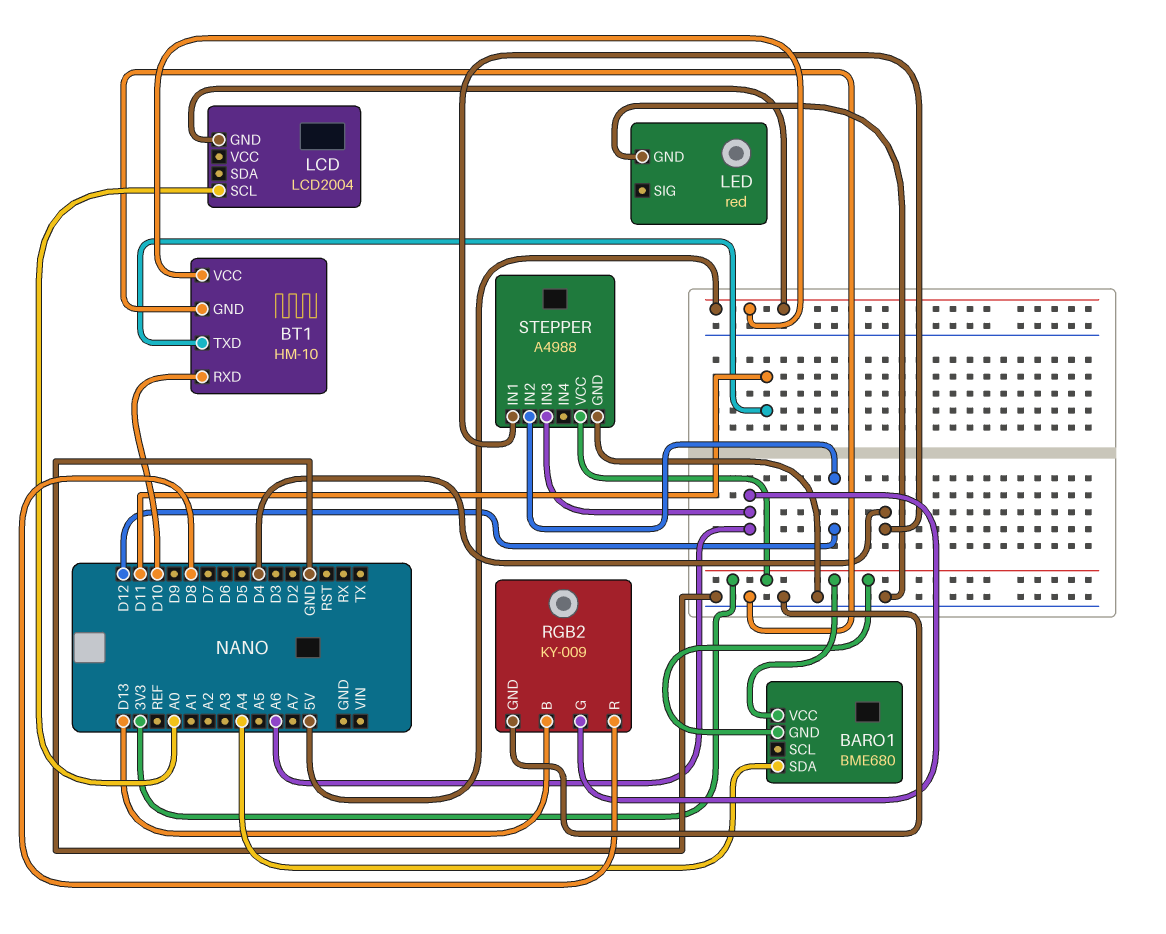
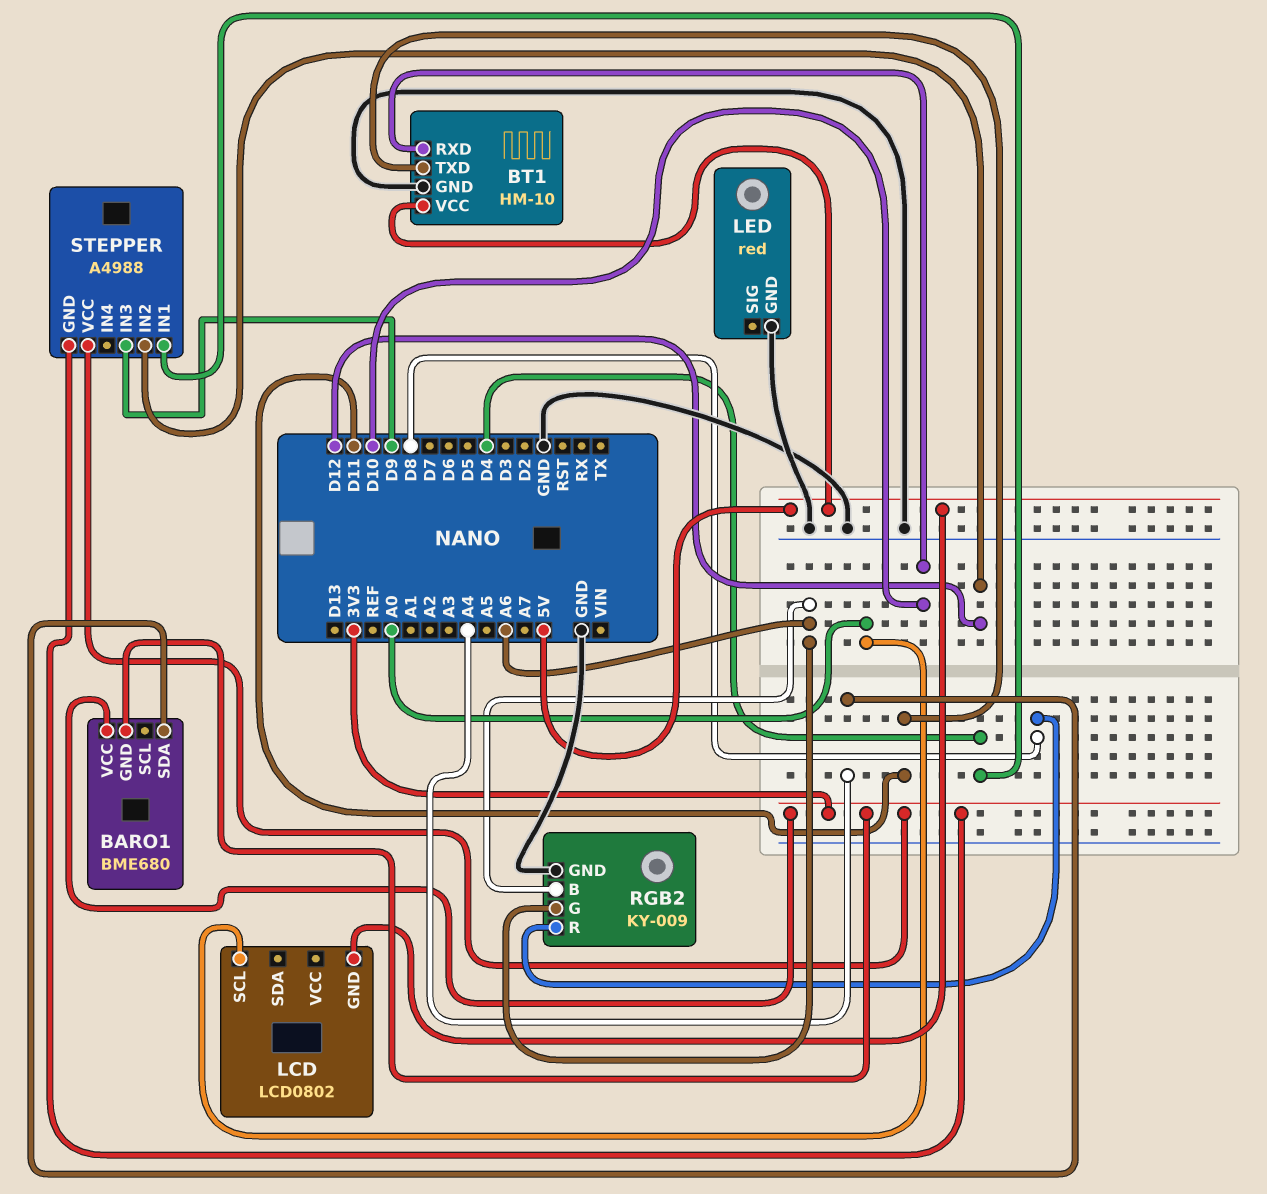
LCD: LCD2004 -> LCD0802
RGB2 pin B: D13 -> A6
STEPPER pin GND: GND -> 3V3
STEPPER pin IN3: A6 -> D9

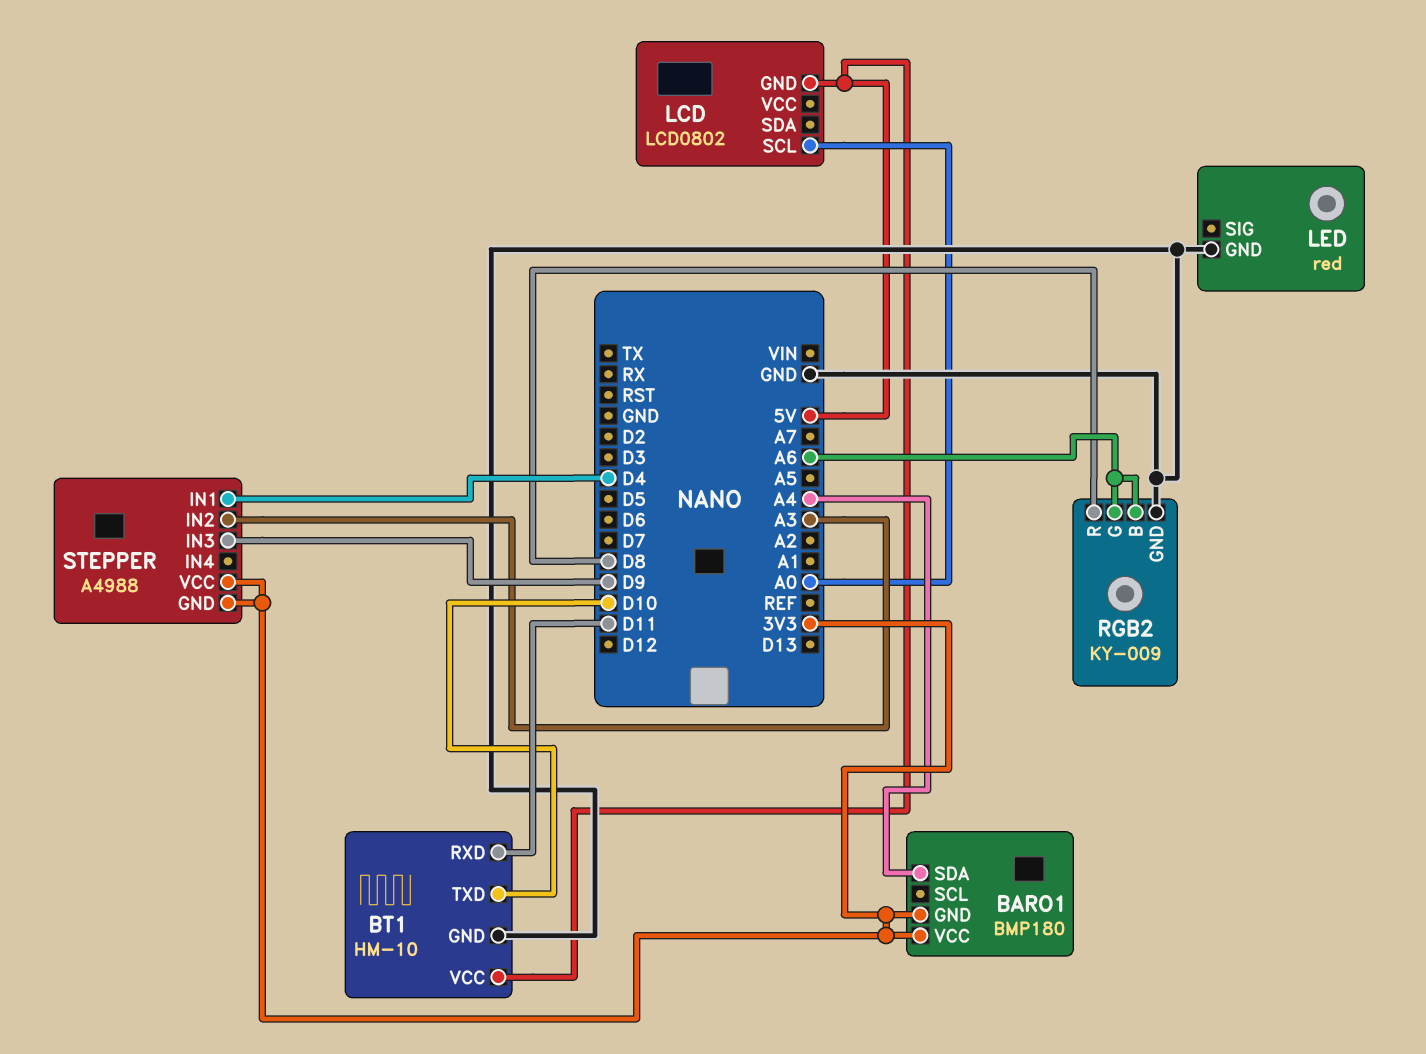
BARO1: BME680 -> BMP180
BT1 pin RXD: D10 -> D11
BT1 pin TXD: D11 -> D10
STEPPER pin IN2: D12 -> A3

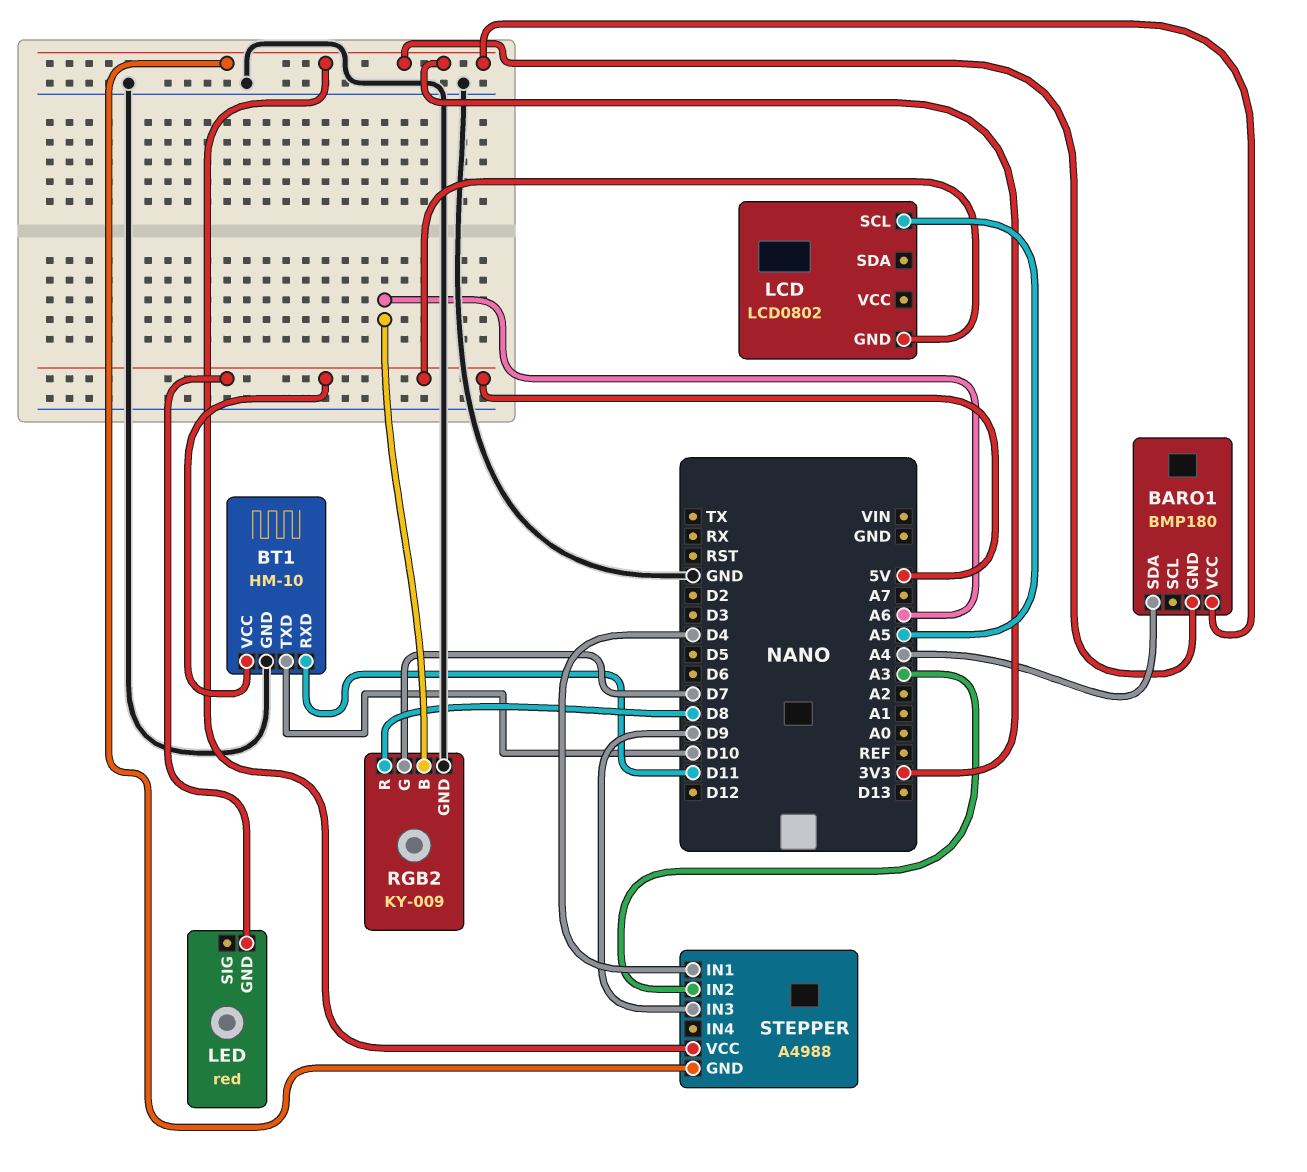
LCD pin SCL: A0 -> A5
LED pin GND: GND -> 5V
RGB2 pin G: A6 -> D7

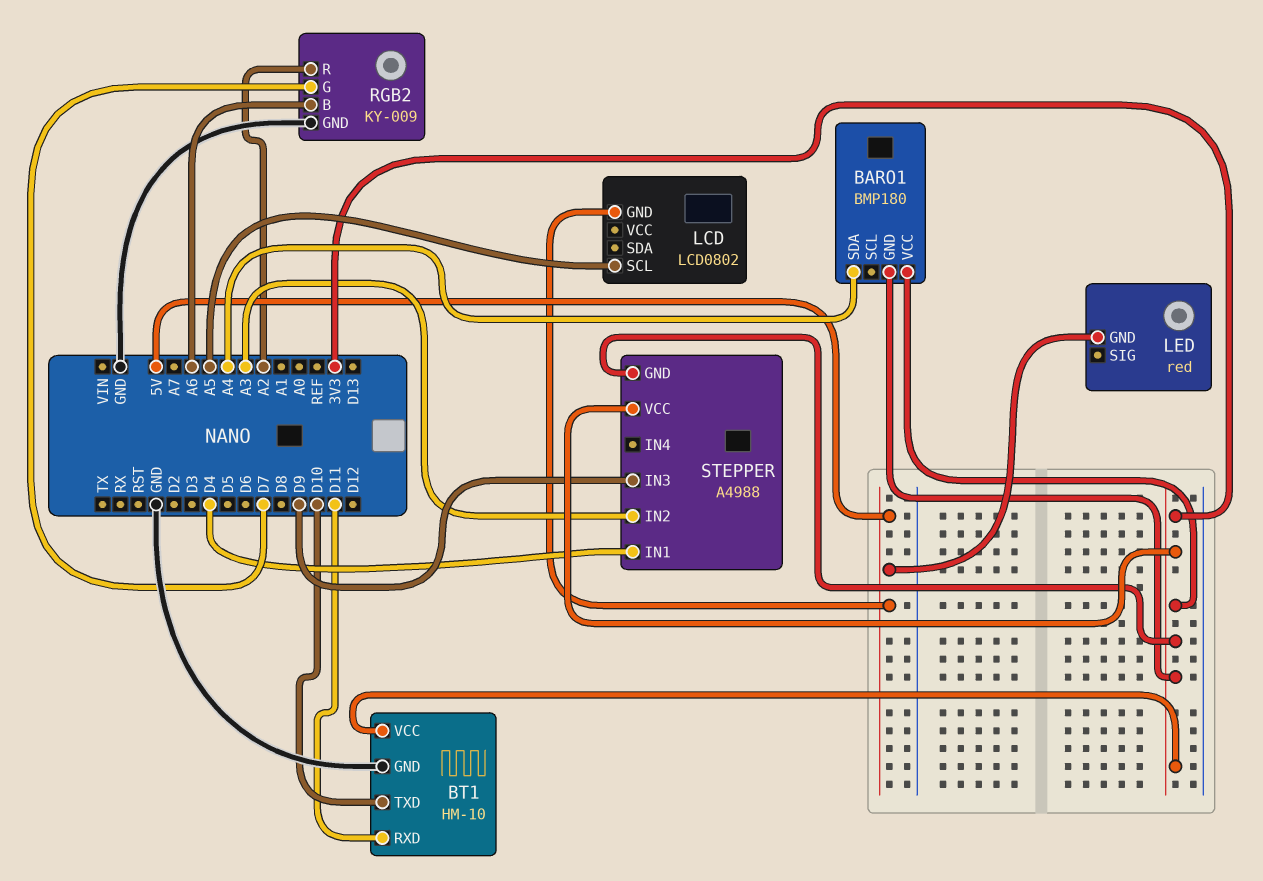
BT1 pin VCC: 5V -> 3V3
RGB2 pin R: D8 -> A2

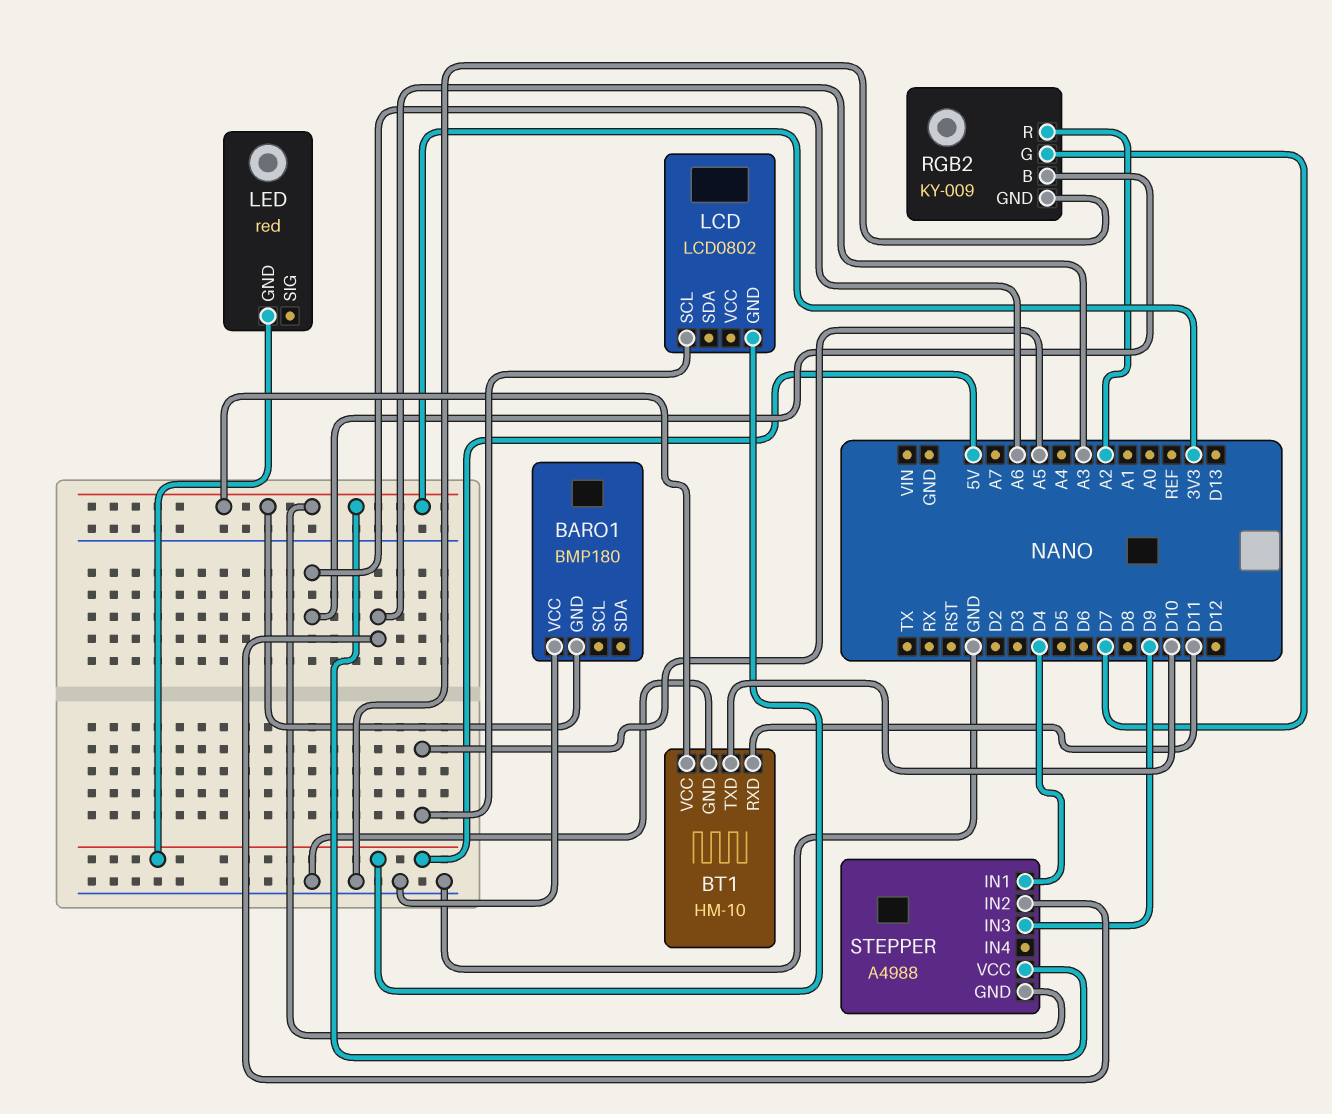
BARO1 pin SDA: A4 -> none
BARO1 pin VCC: 3V3 -> GND

